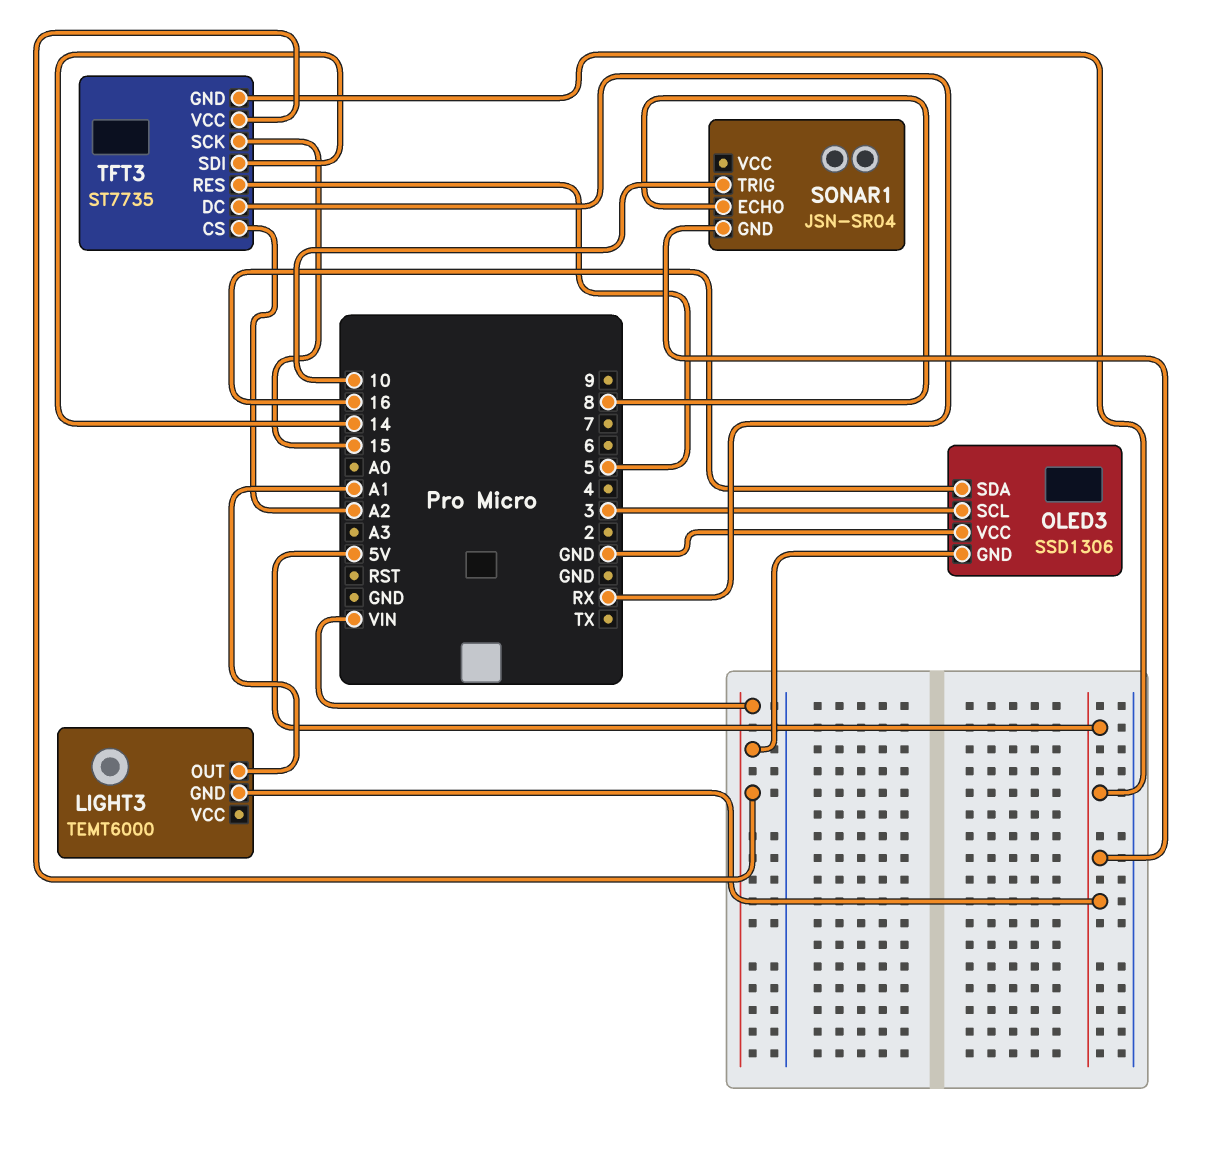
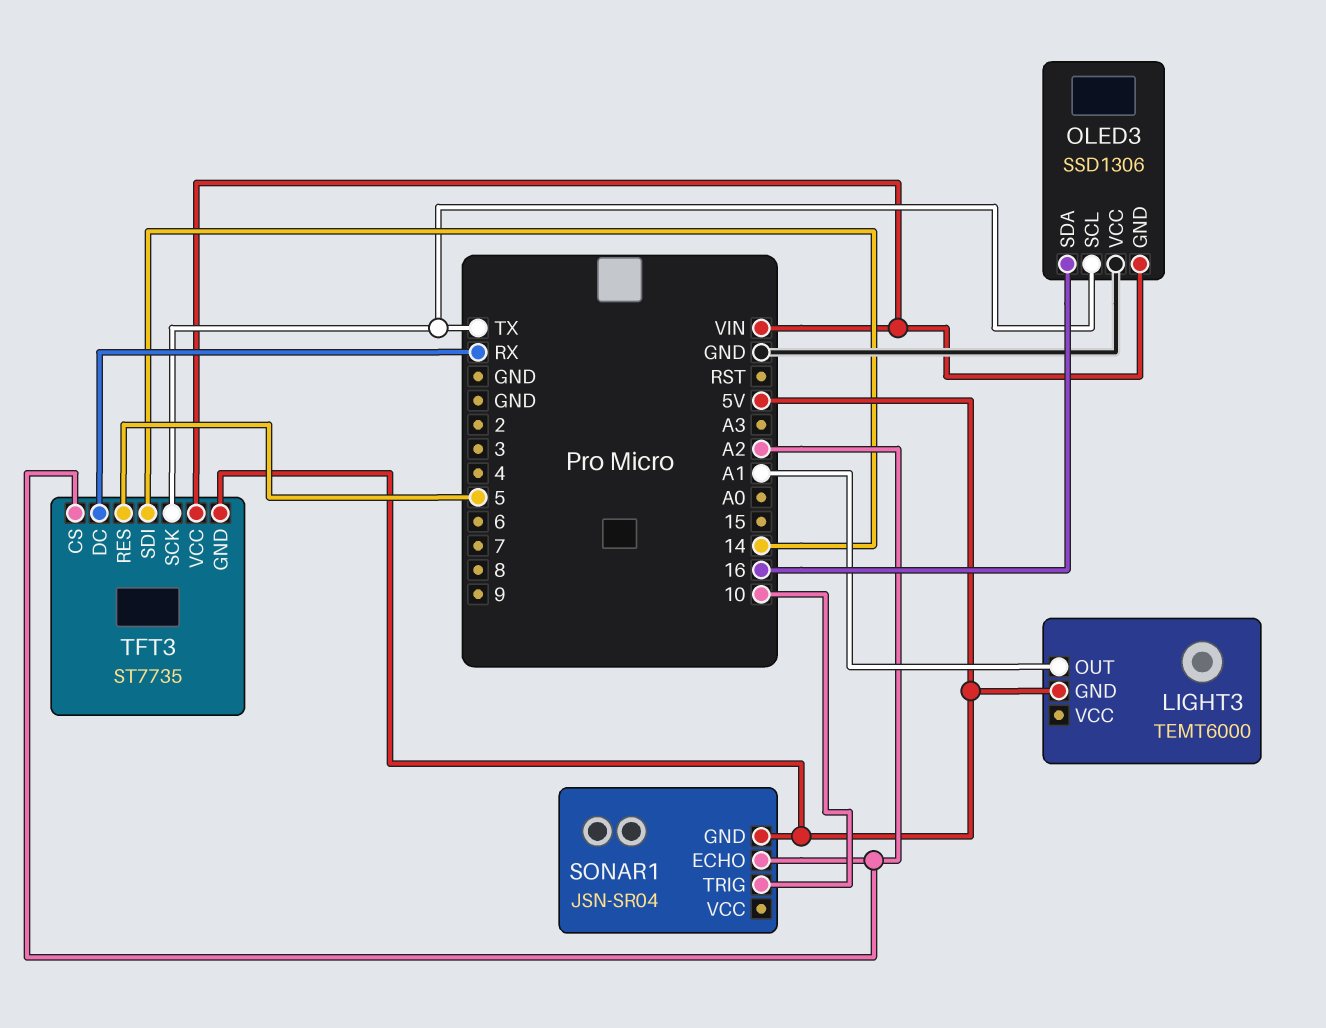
OLED3 pin SCL: 3 -> TX
SONAR1 pin ECHO: 8 -> A2
TFT3 pin SCK: 15 -> TX

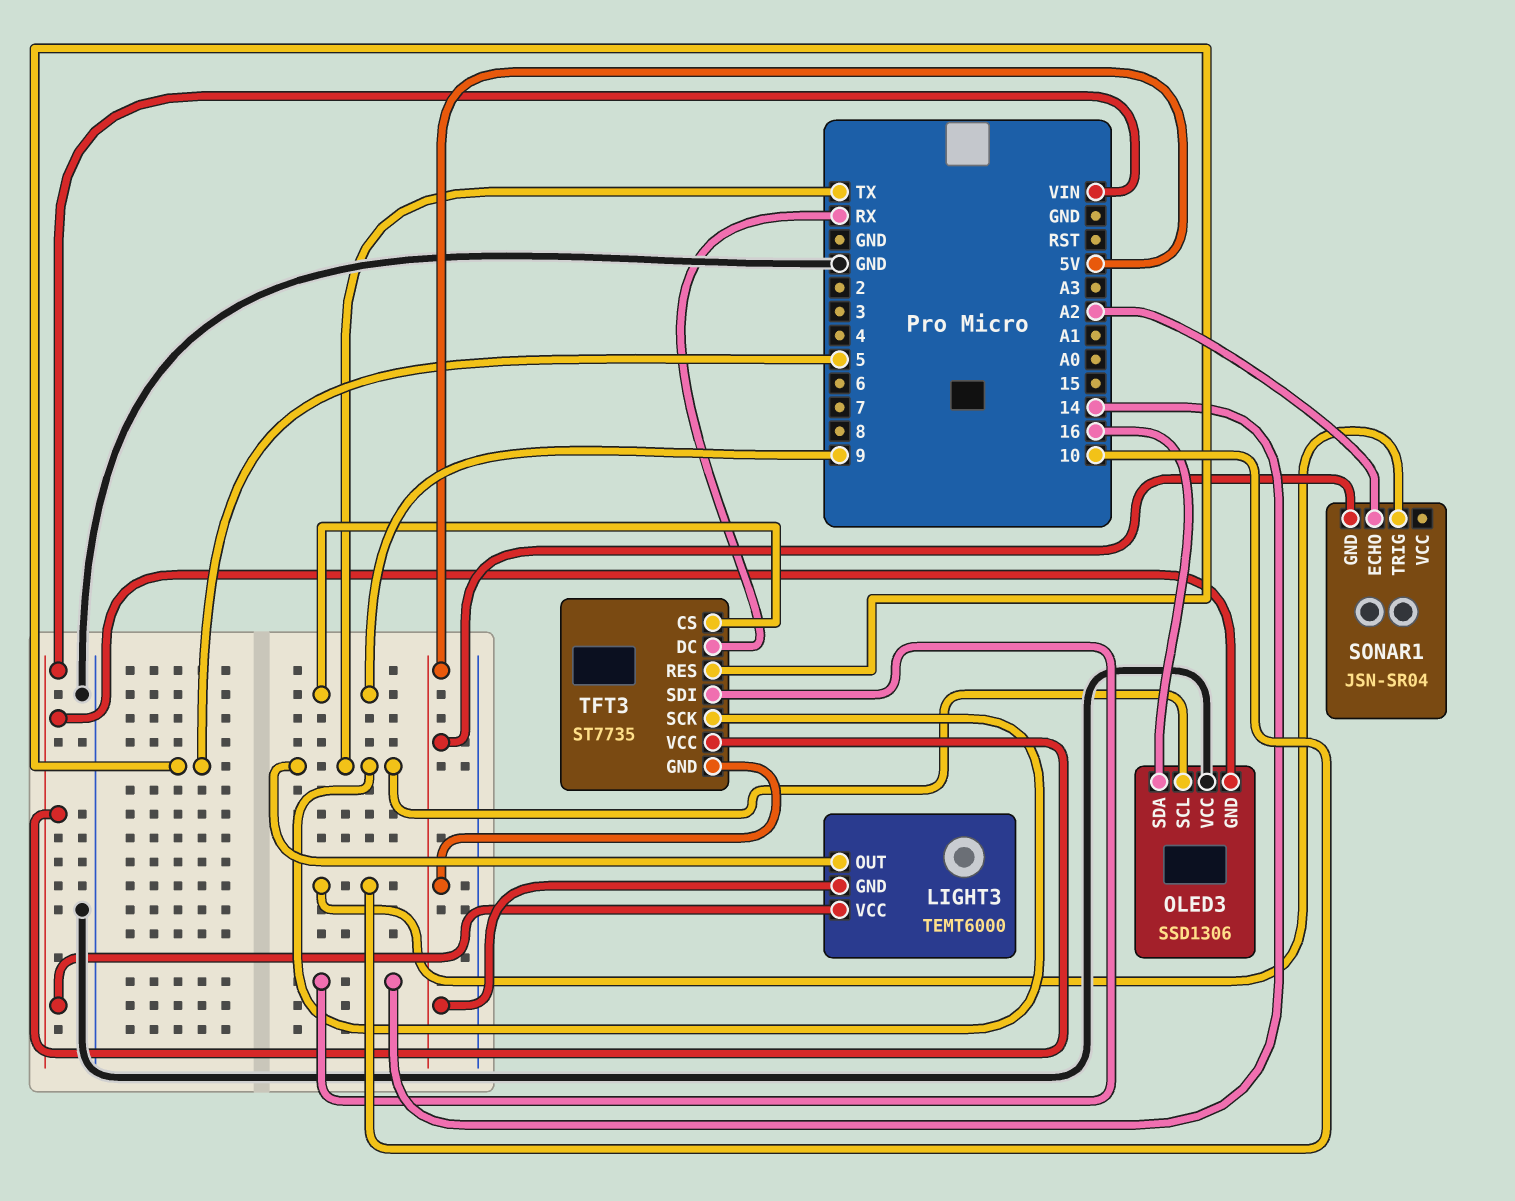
LIGHT3 pin OUT: A1 -> TX
LIGHT3 pin VCC: none -> VIN
TFT3 pin CS: A2 -> 9

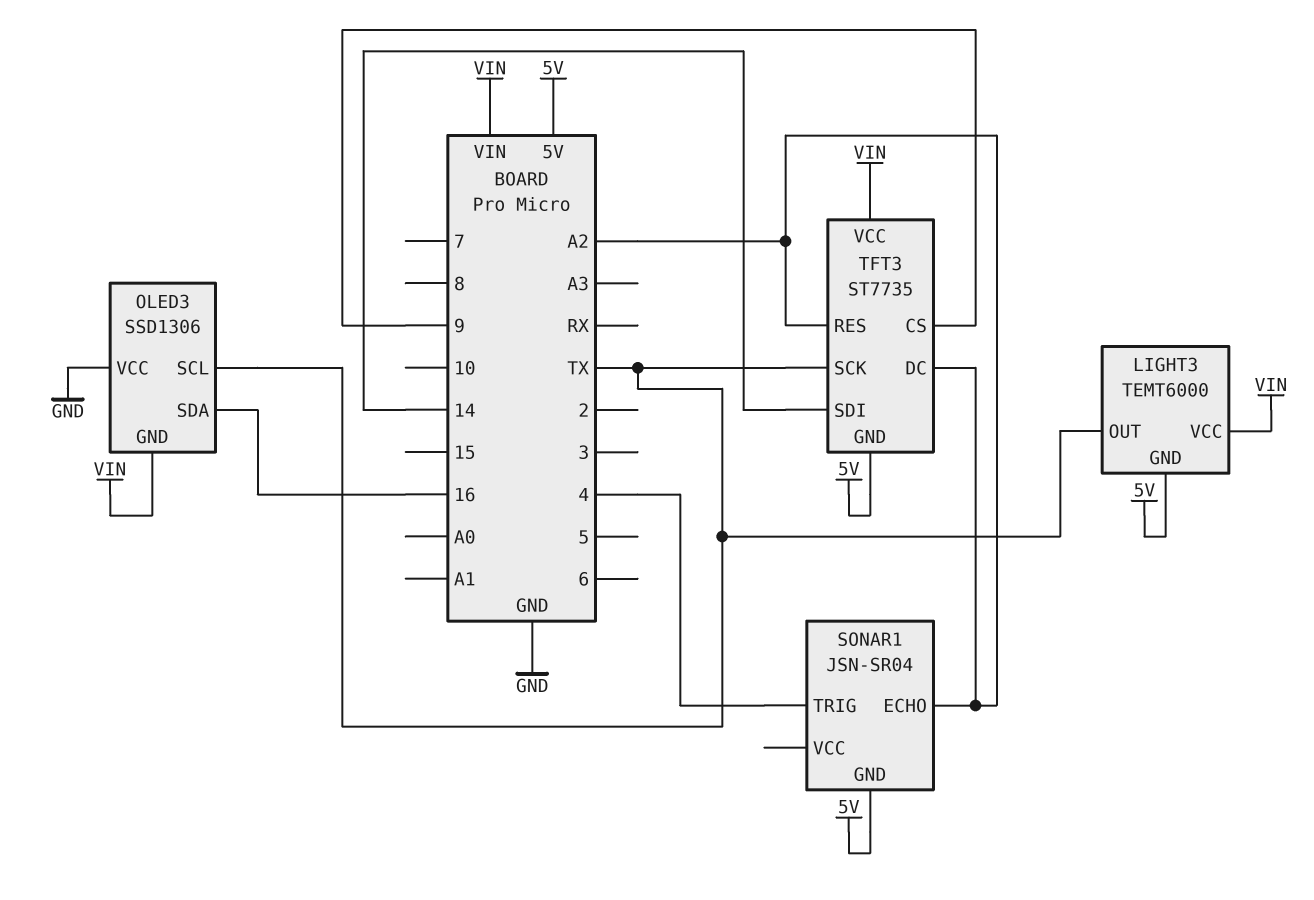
SONAR1 pin TRIG: 10 -> 4
TFT3 pin DC: RX -> A2
TFT3 pin RES: 5 -> A2

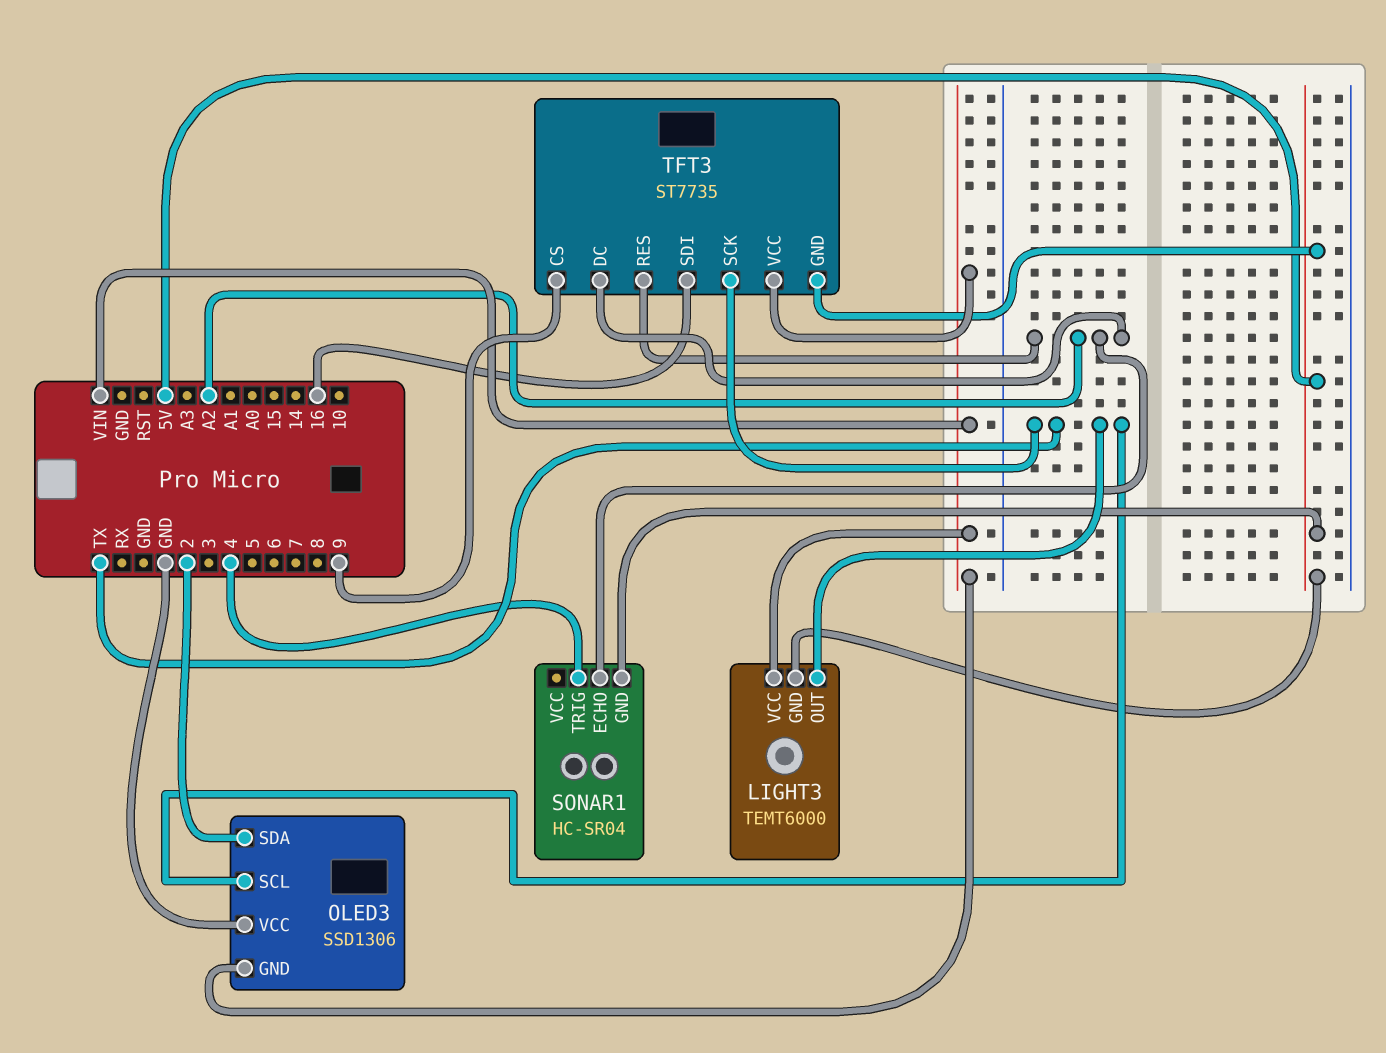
OLED3 pin SDA: 16 -> 2
SONAR1: JSN-SR04 -> HC-SR04
TFT3 pin SDI: 14 -> 16

